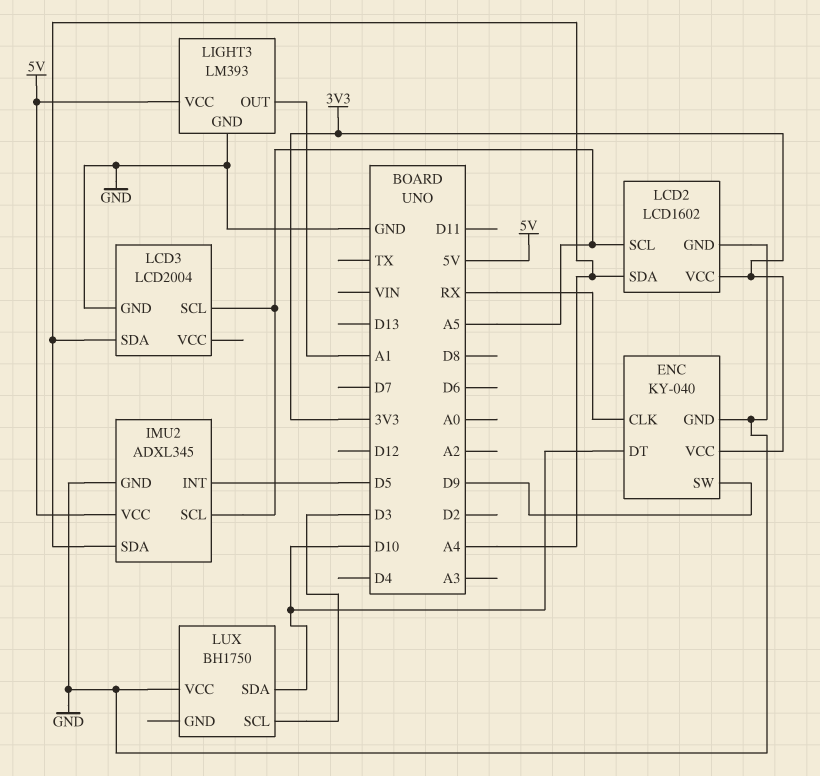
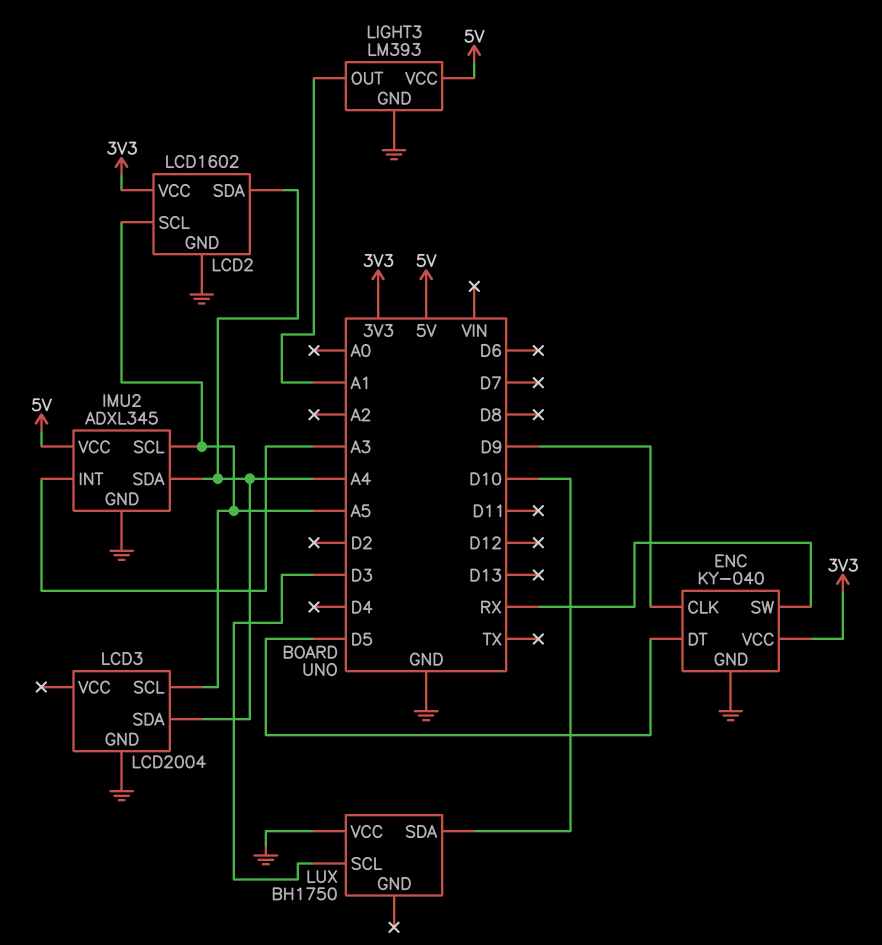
ENC pin CLK: RX -> D9
ENC pin DT: D10 -> D5
ENC pin SW: D9 -> RX
IMU2 pin INT: D5 -> A3

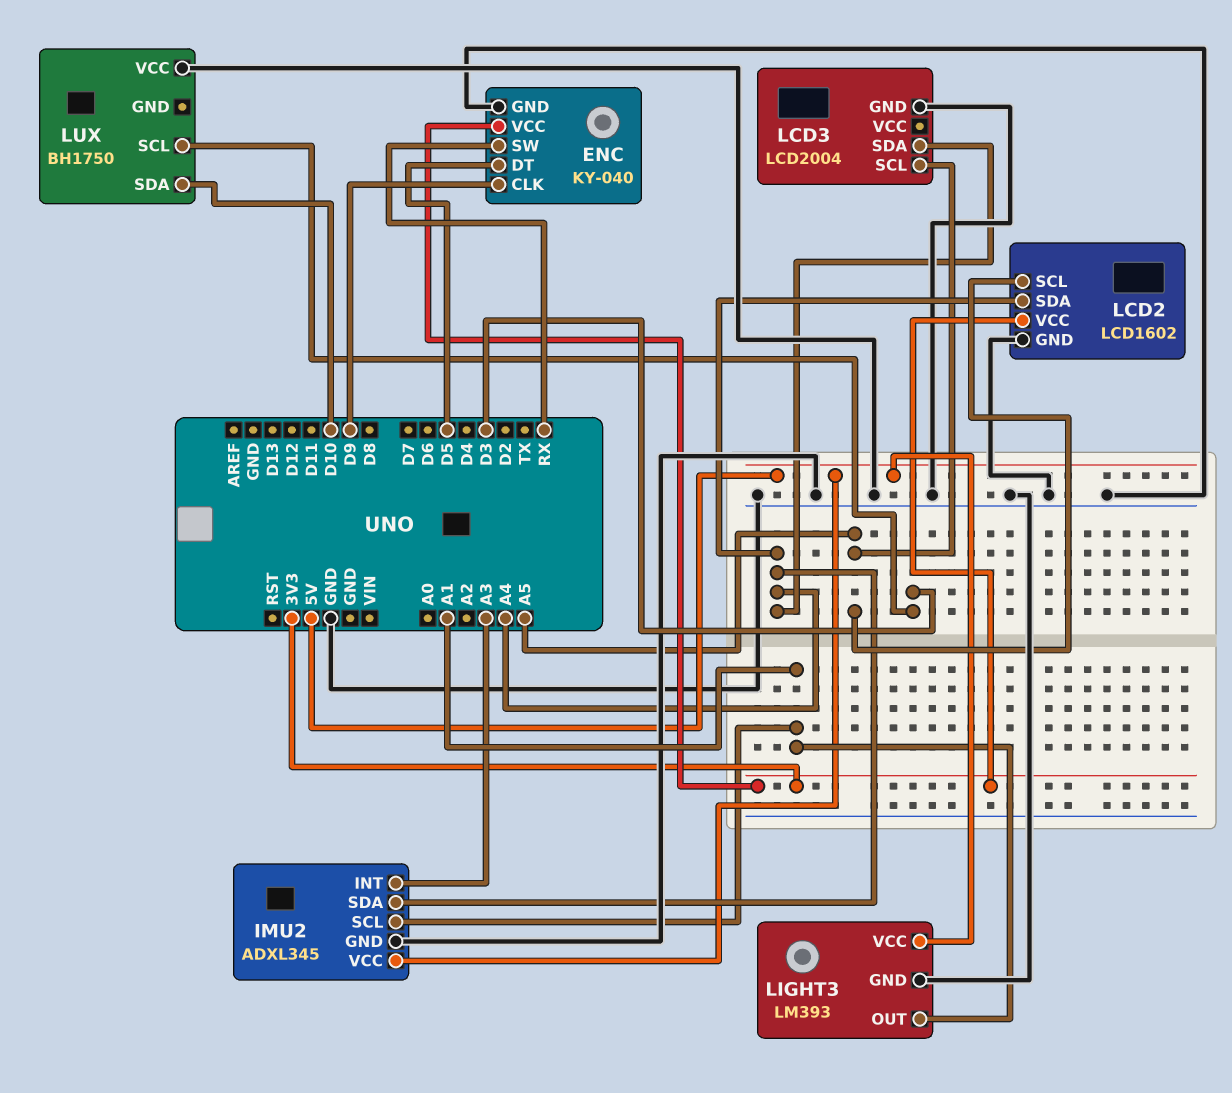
IMU2 pin SCL: A5 -> A1

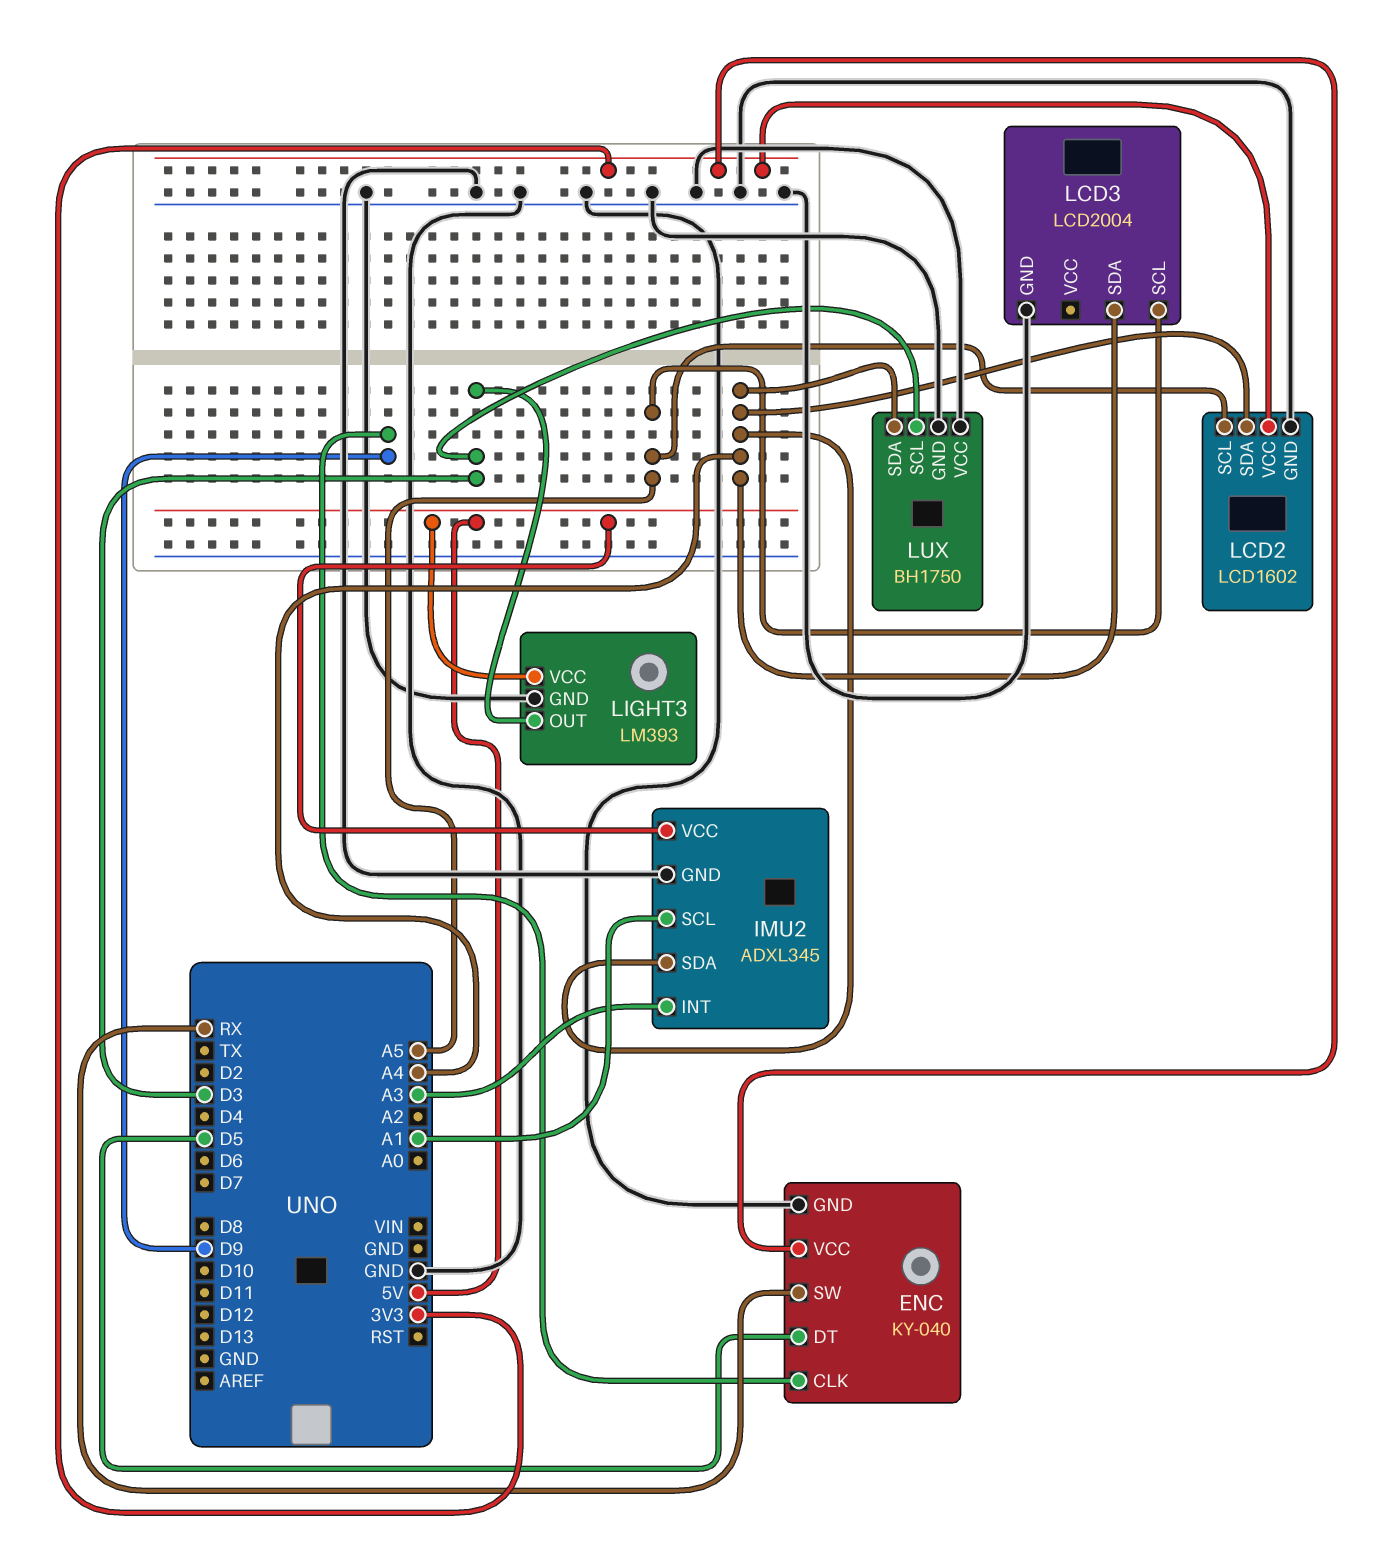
LIGHT3 pin OUT: A1 -> D3
LUX pin GND: none -> GND
LUX pin SDA: D10 -> A4

